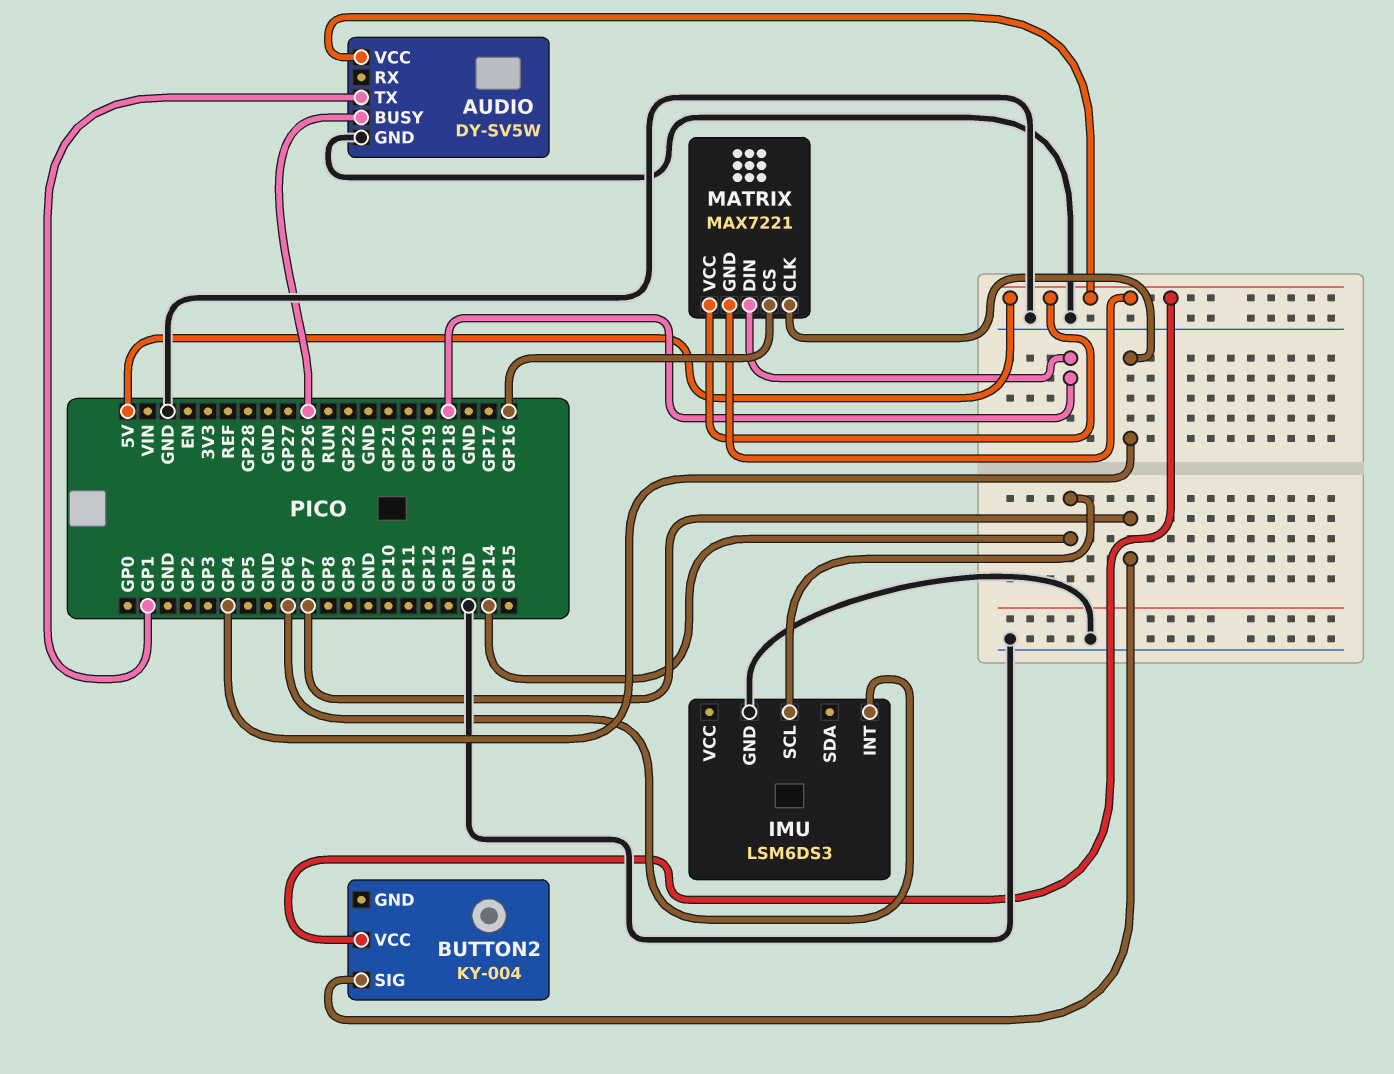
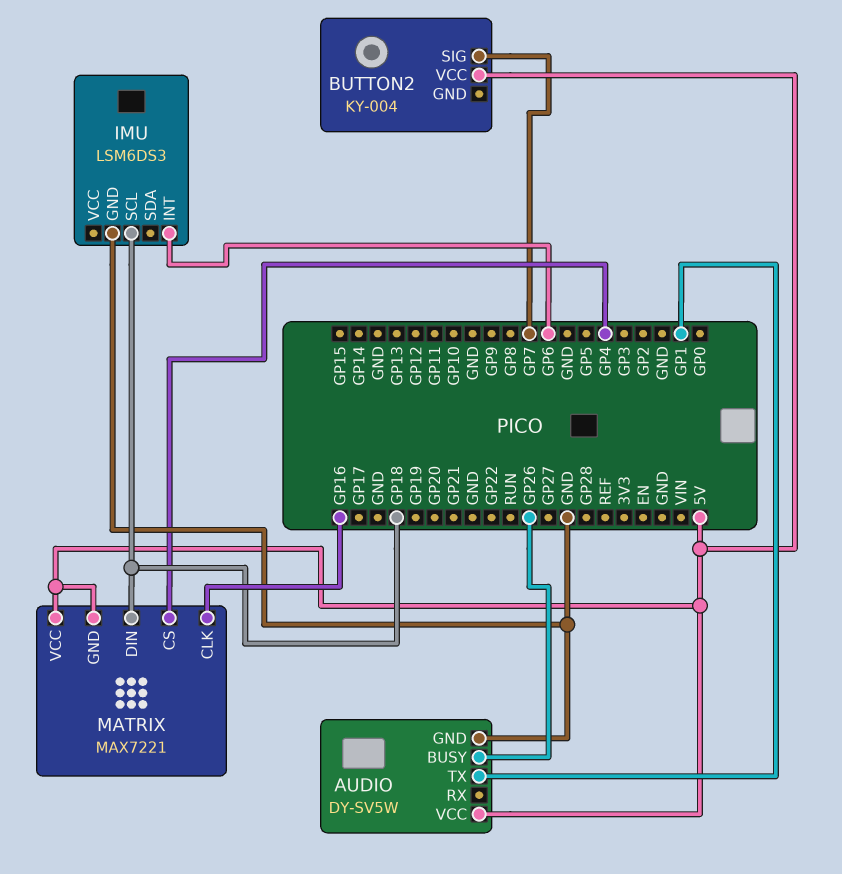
IMU pin SCL: GP14 -> GP18
MATRIX pin CLK: GP4 -> GP16
MATRIX pin CS: GP16 -> GP4

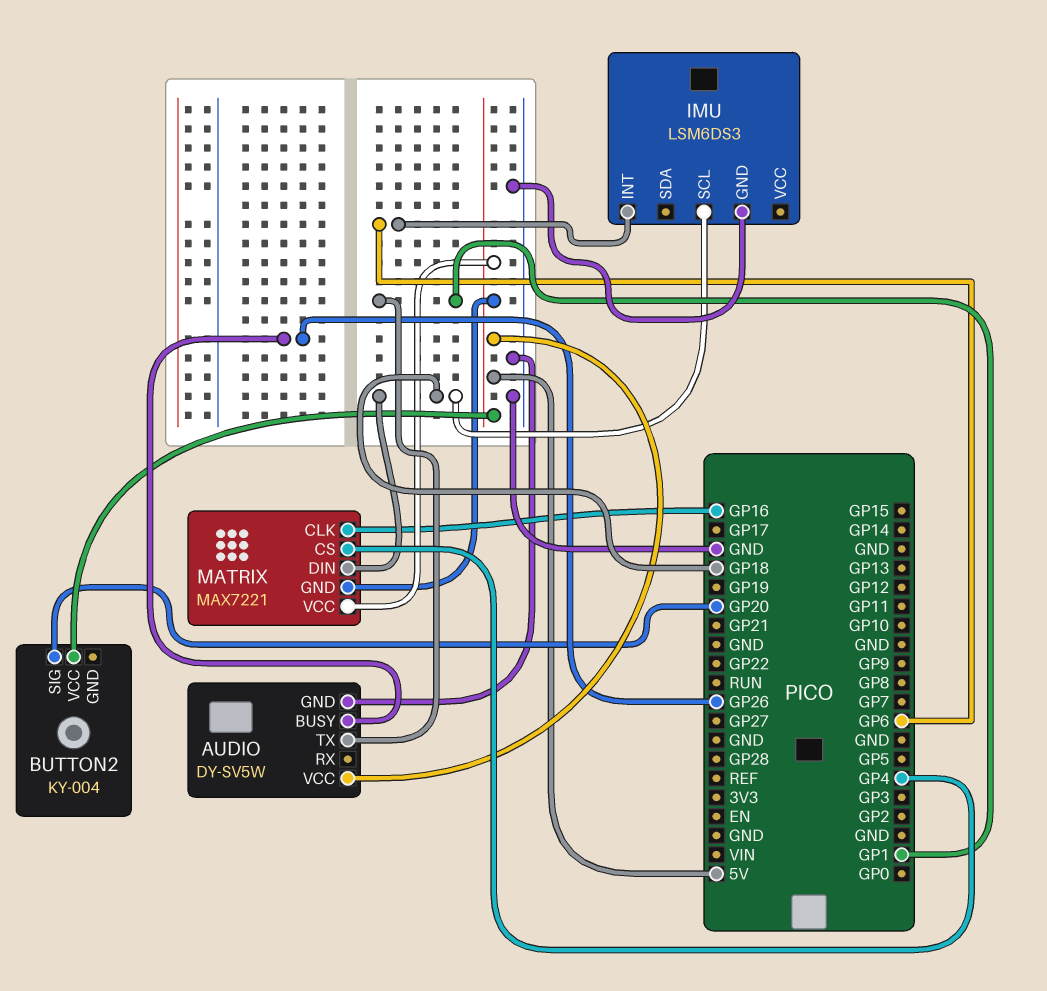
BUTTON2 pin SIG: GP7 -> GP20

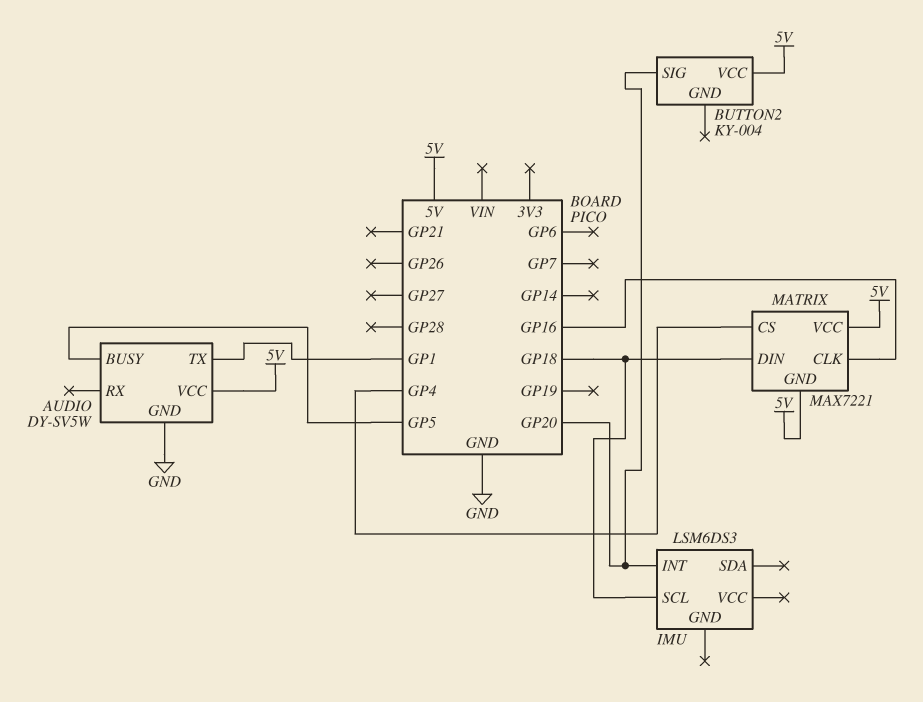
AUDIO pin BUSY: GP26 -> GP5
IMU pin GND: GND -> none
IMU pin INT: GP6 -> GP20

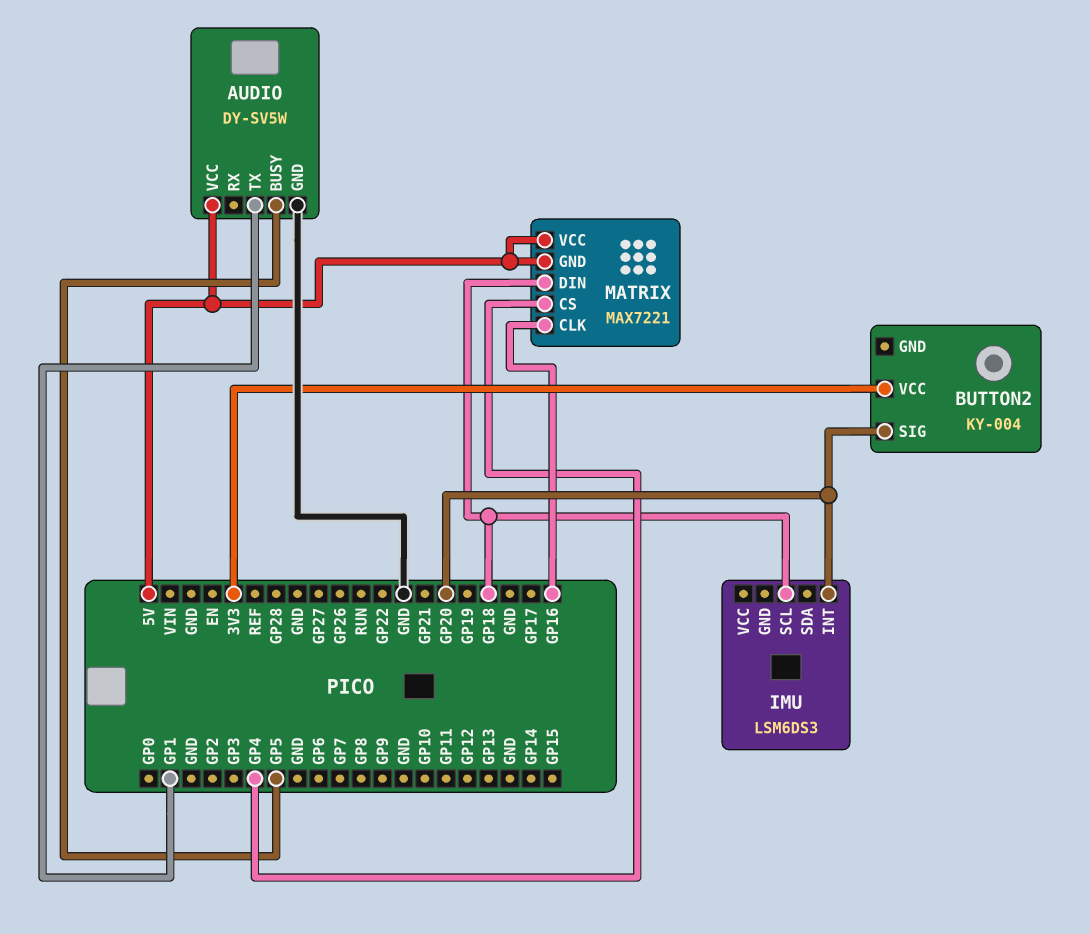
BUTTON2 pin VCC: 5V -> 3V3

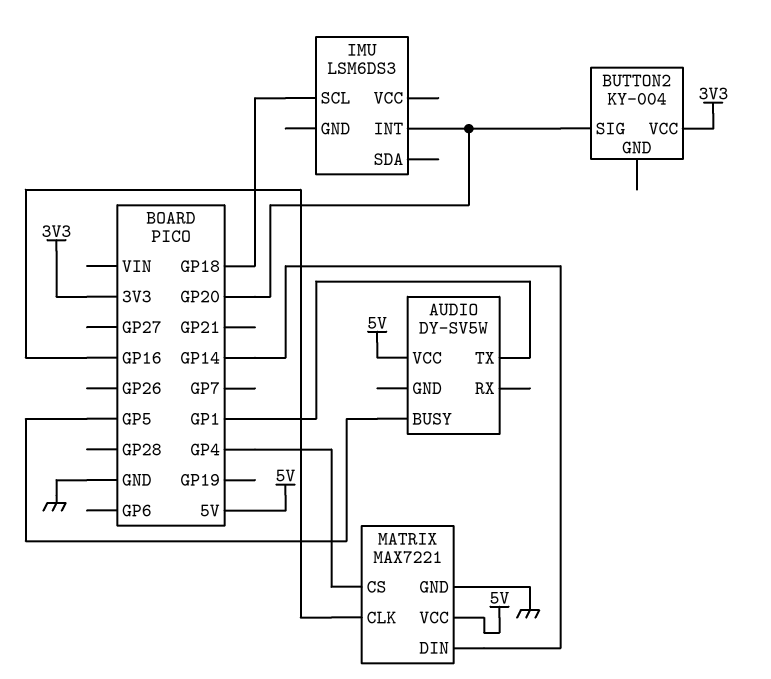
AUDIO pin GND: GND -> none
MATRIX pin DIN: GP18 -> GP14
MATRIX pin GND: 5V -> GND

